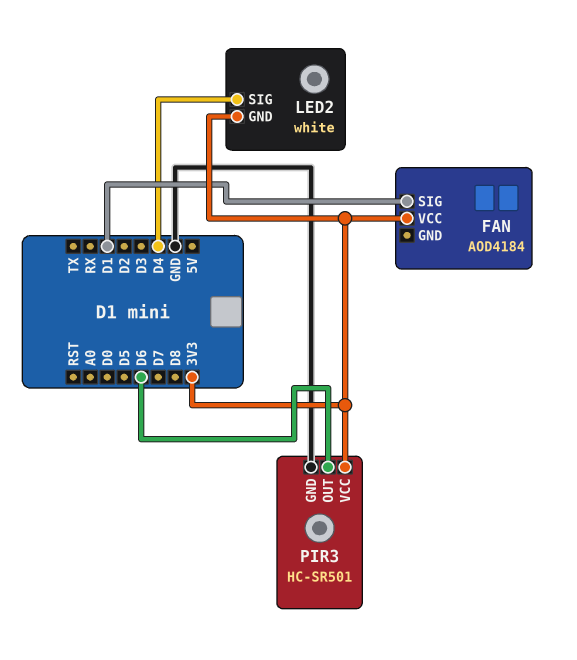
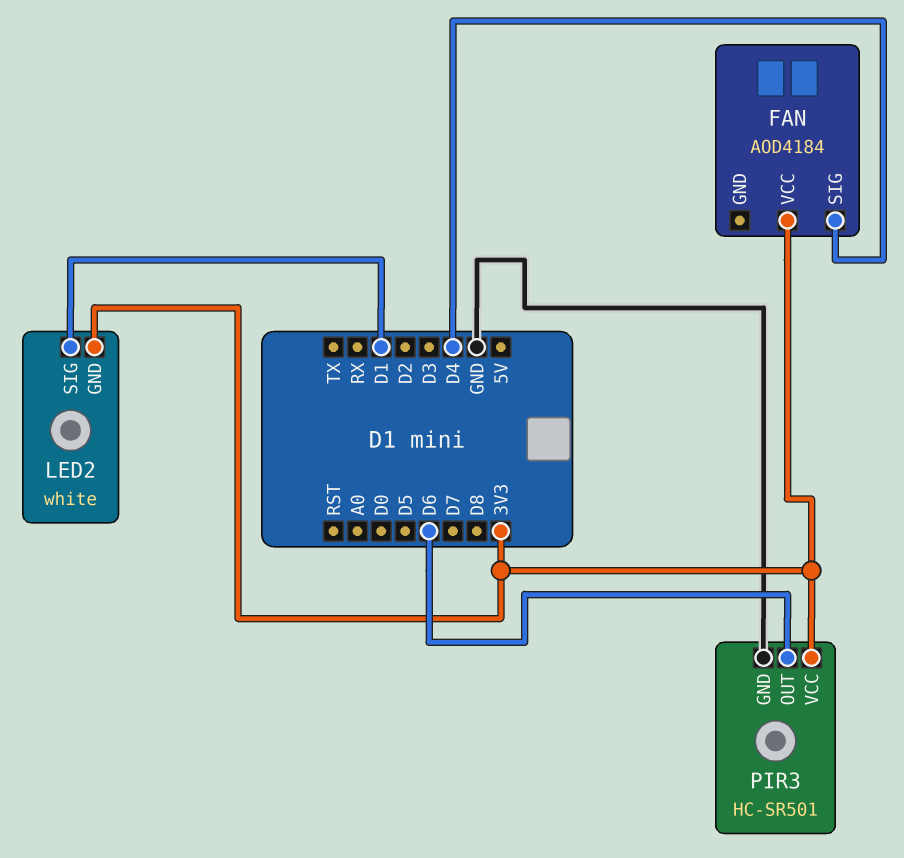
FAN pin SIG: D1 -> D4
LED2 pin SIG: D4 -> D1

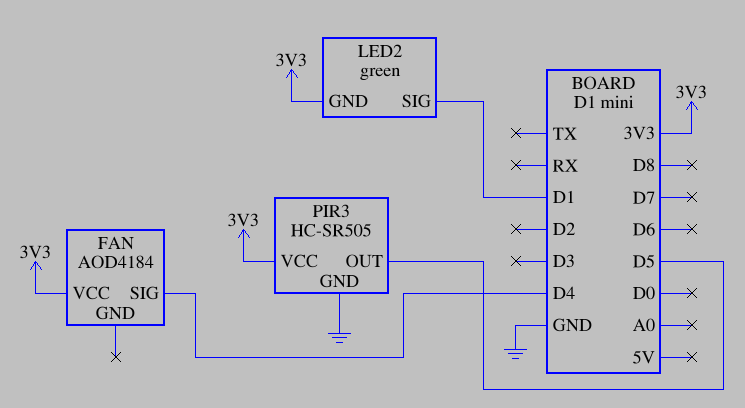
LED2: white -> green
PIR3: HC-SR501 -> HC-SR505
PIR3 pin OUT: D6 -> D5

